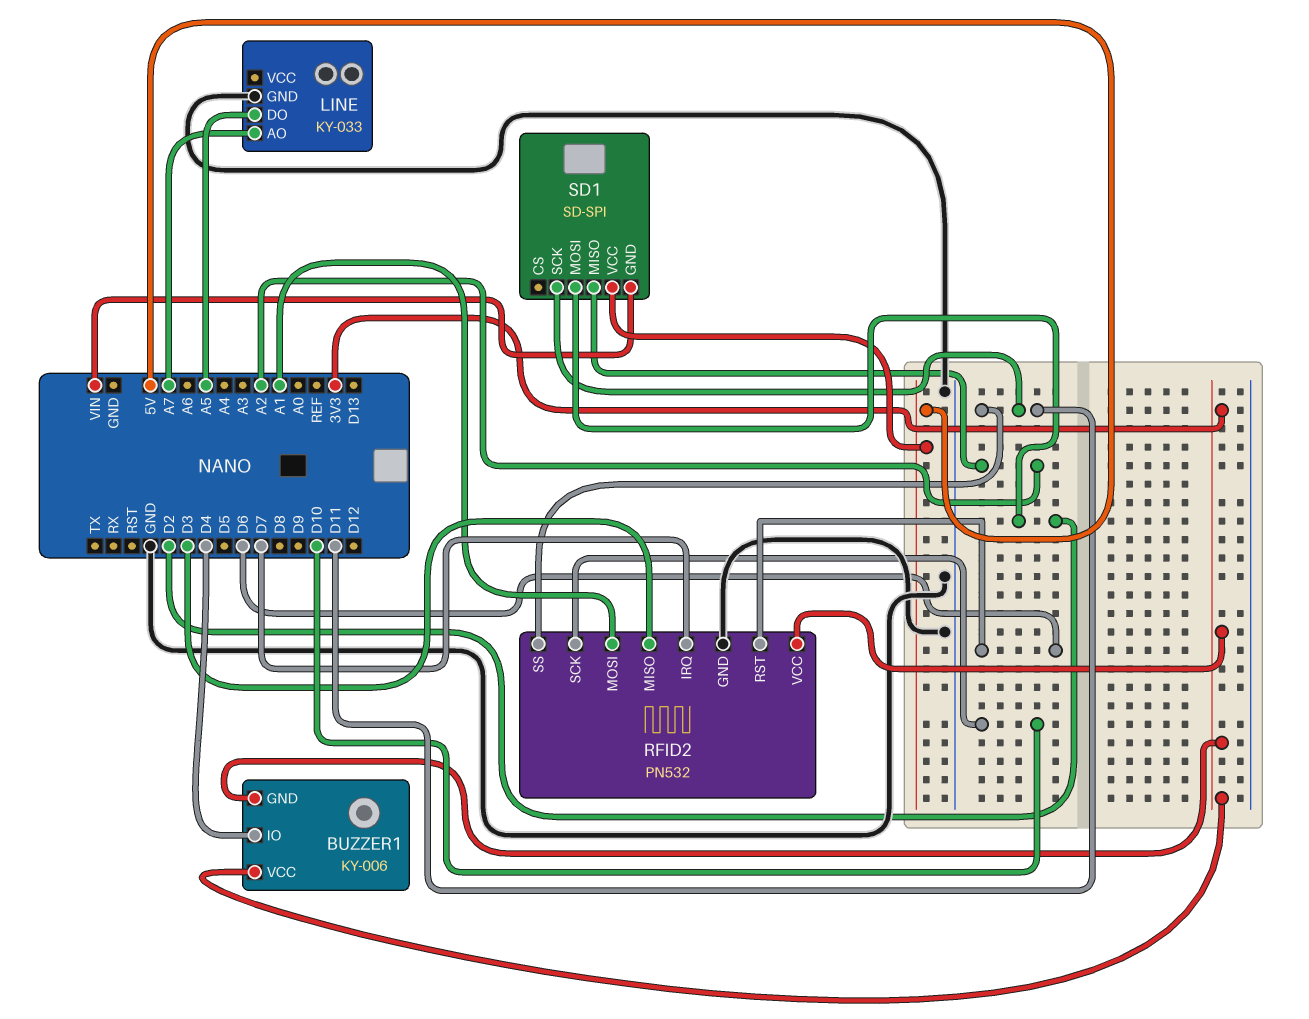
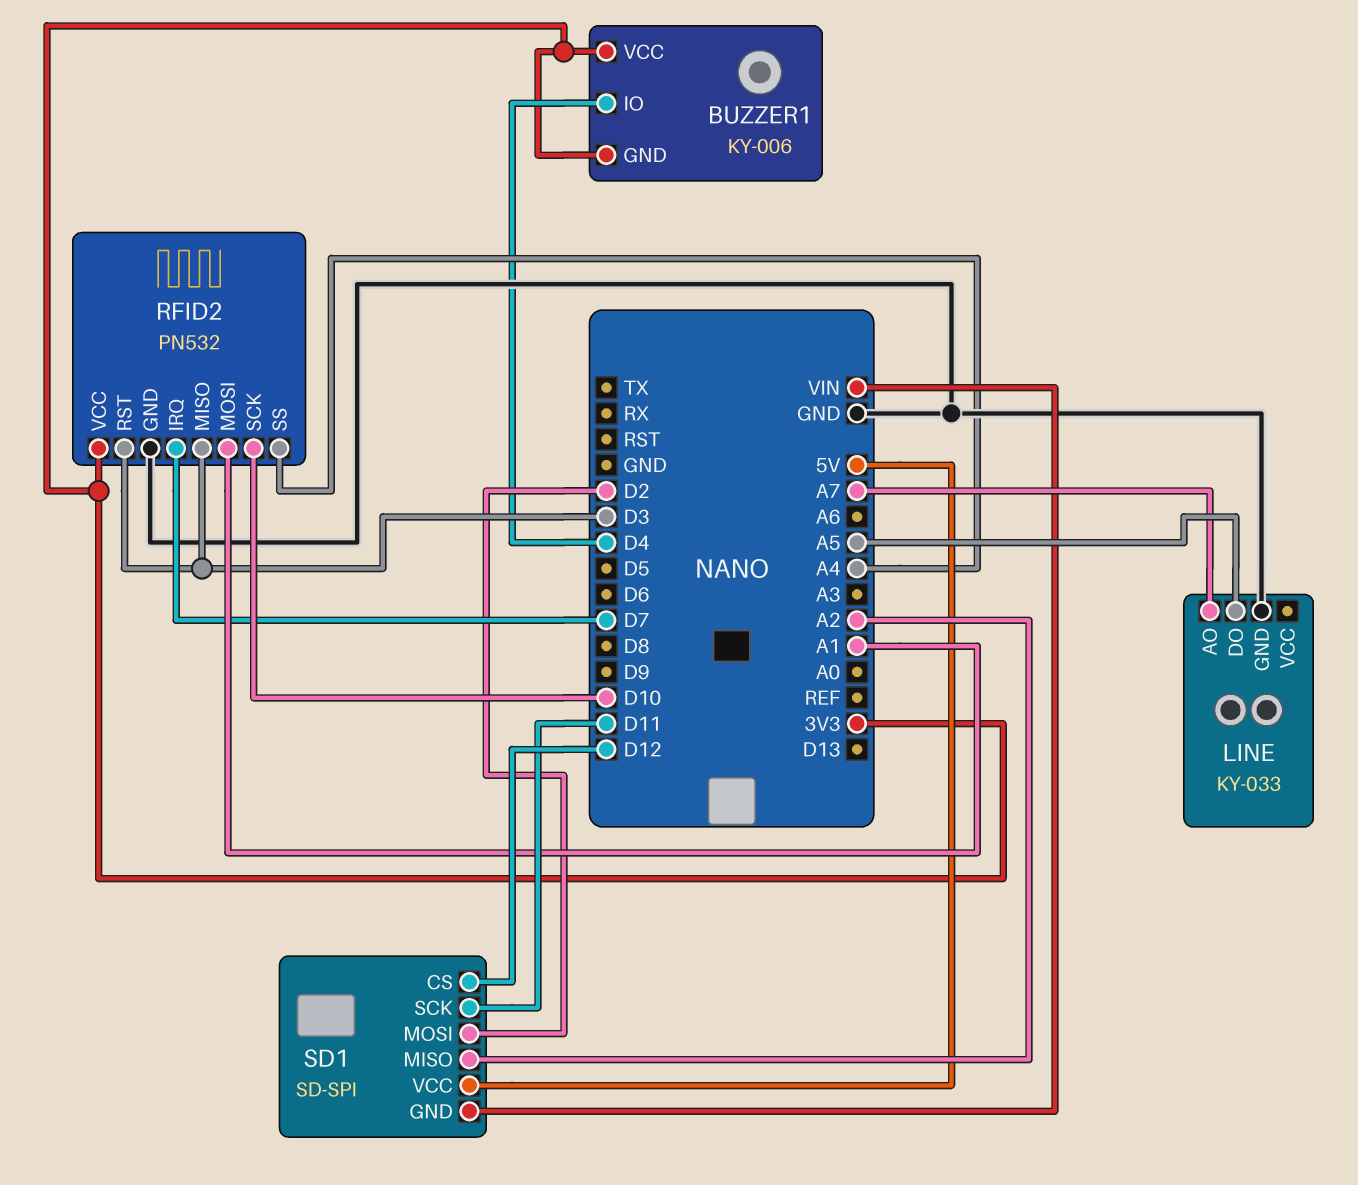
RFID2 pin RST: D6 -> D3
RFID2 pin SS: D11 -> A4
SD1 pin CS: none -> D12

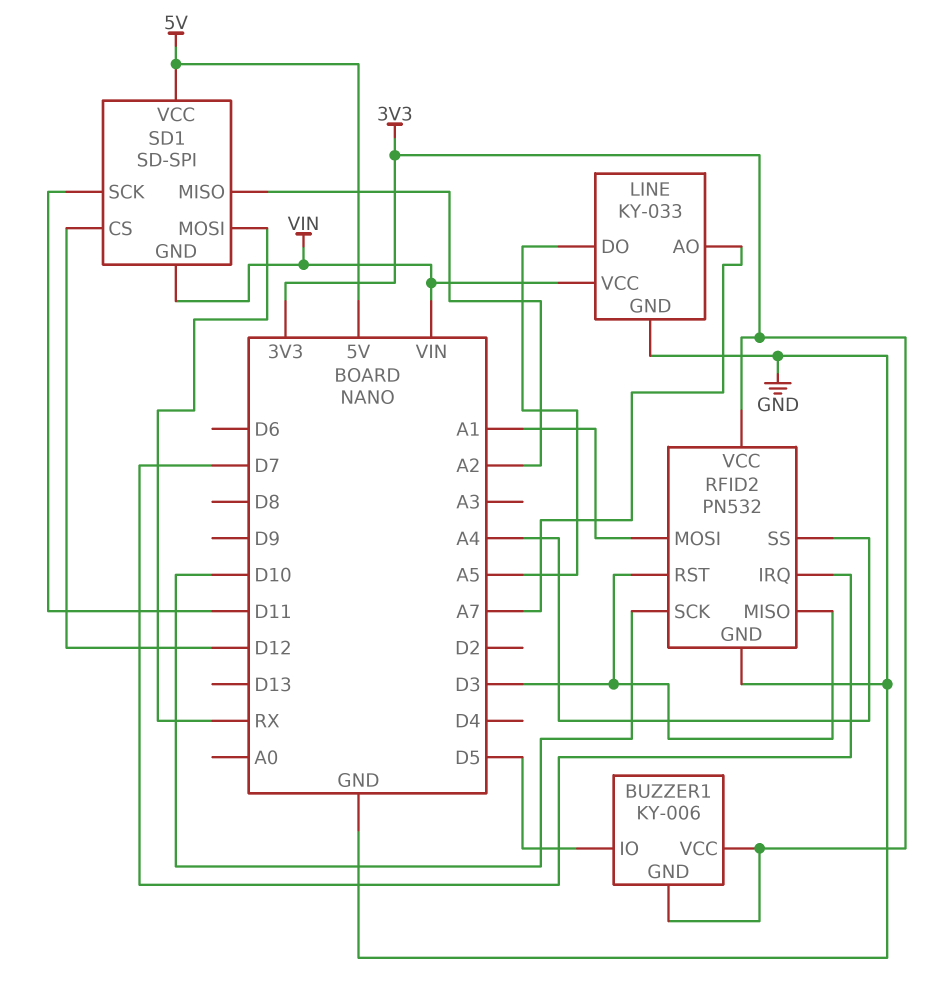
BUZZER1 pin IO: D4 -> D5
LINE pin VCC: none -> VIN
SD1 pin MOSI: D2 -> RX

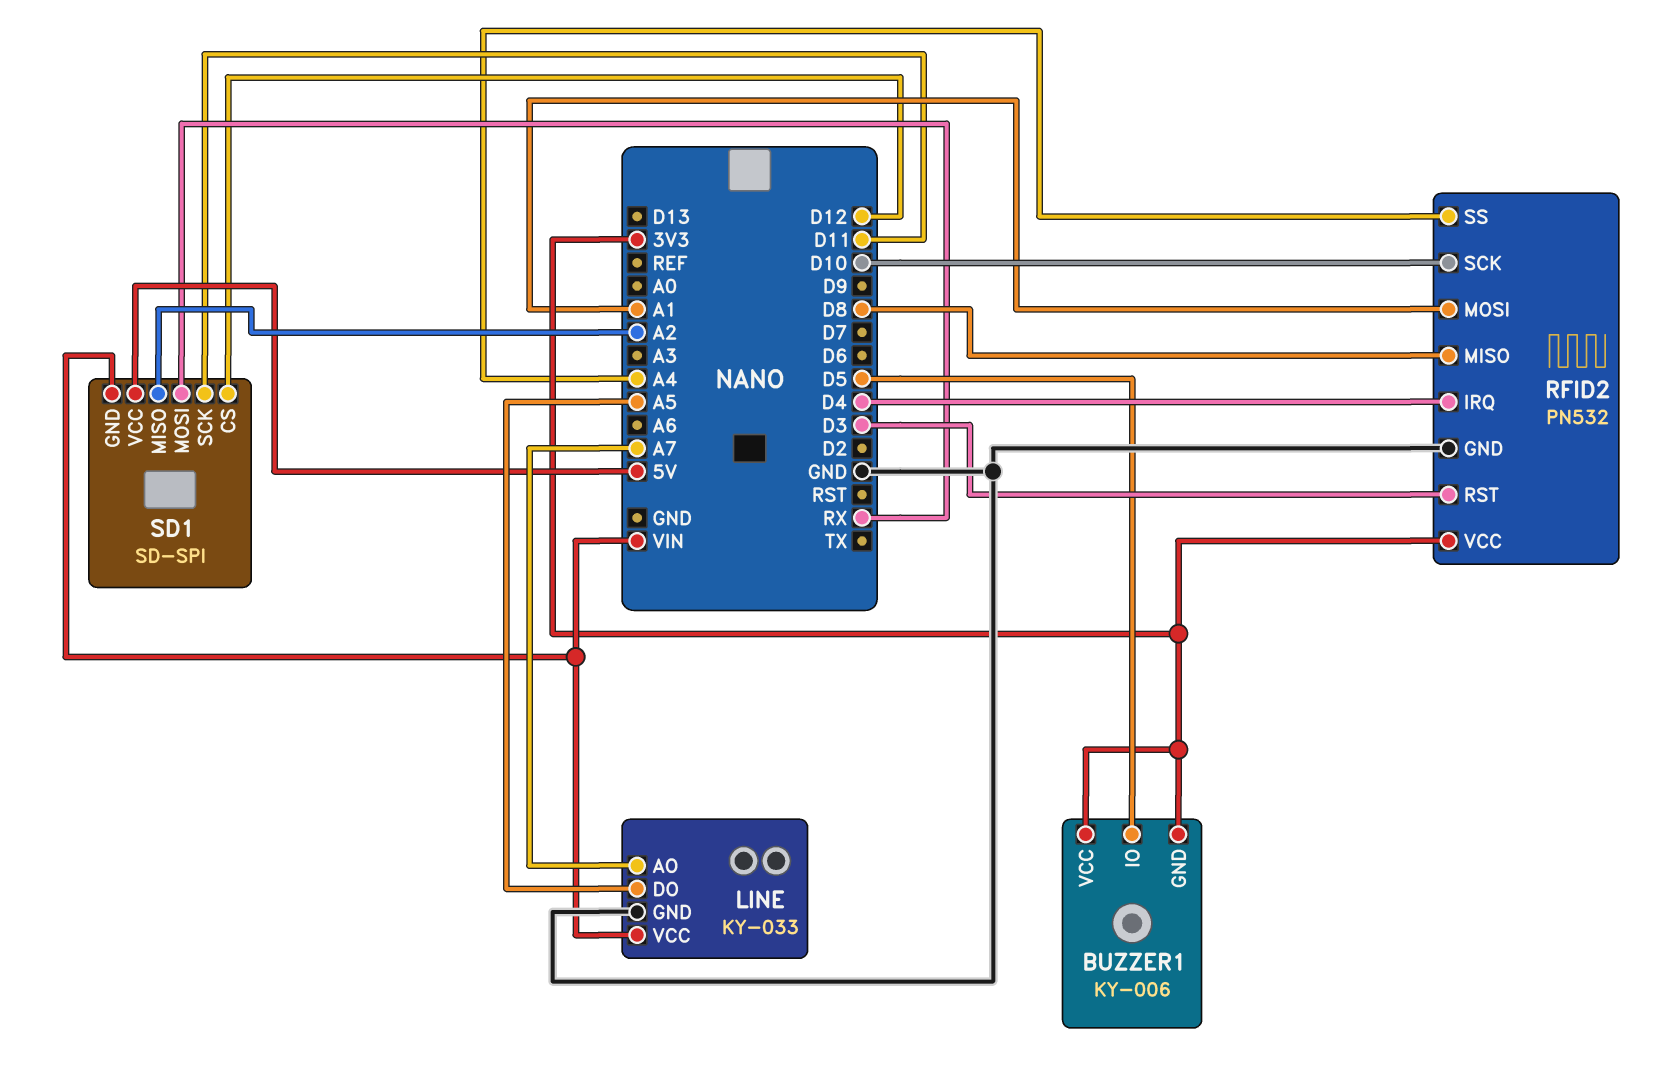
RFID2 pin IRQ: D7 -> D4
RFID2 pin MISO: D3 -> D8

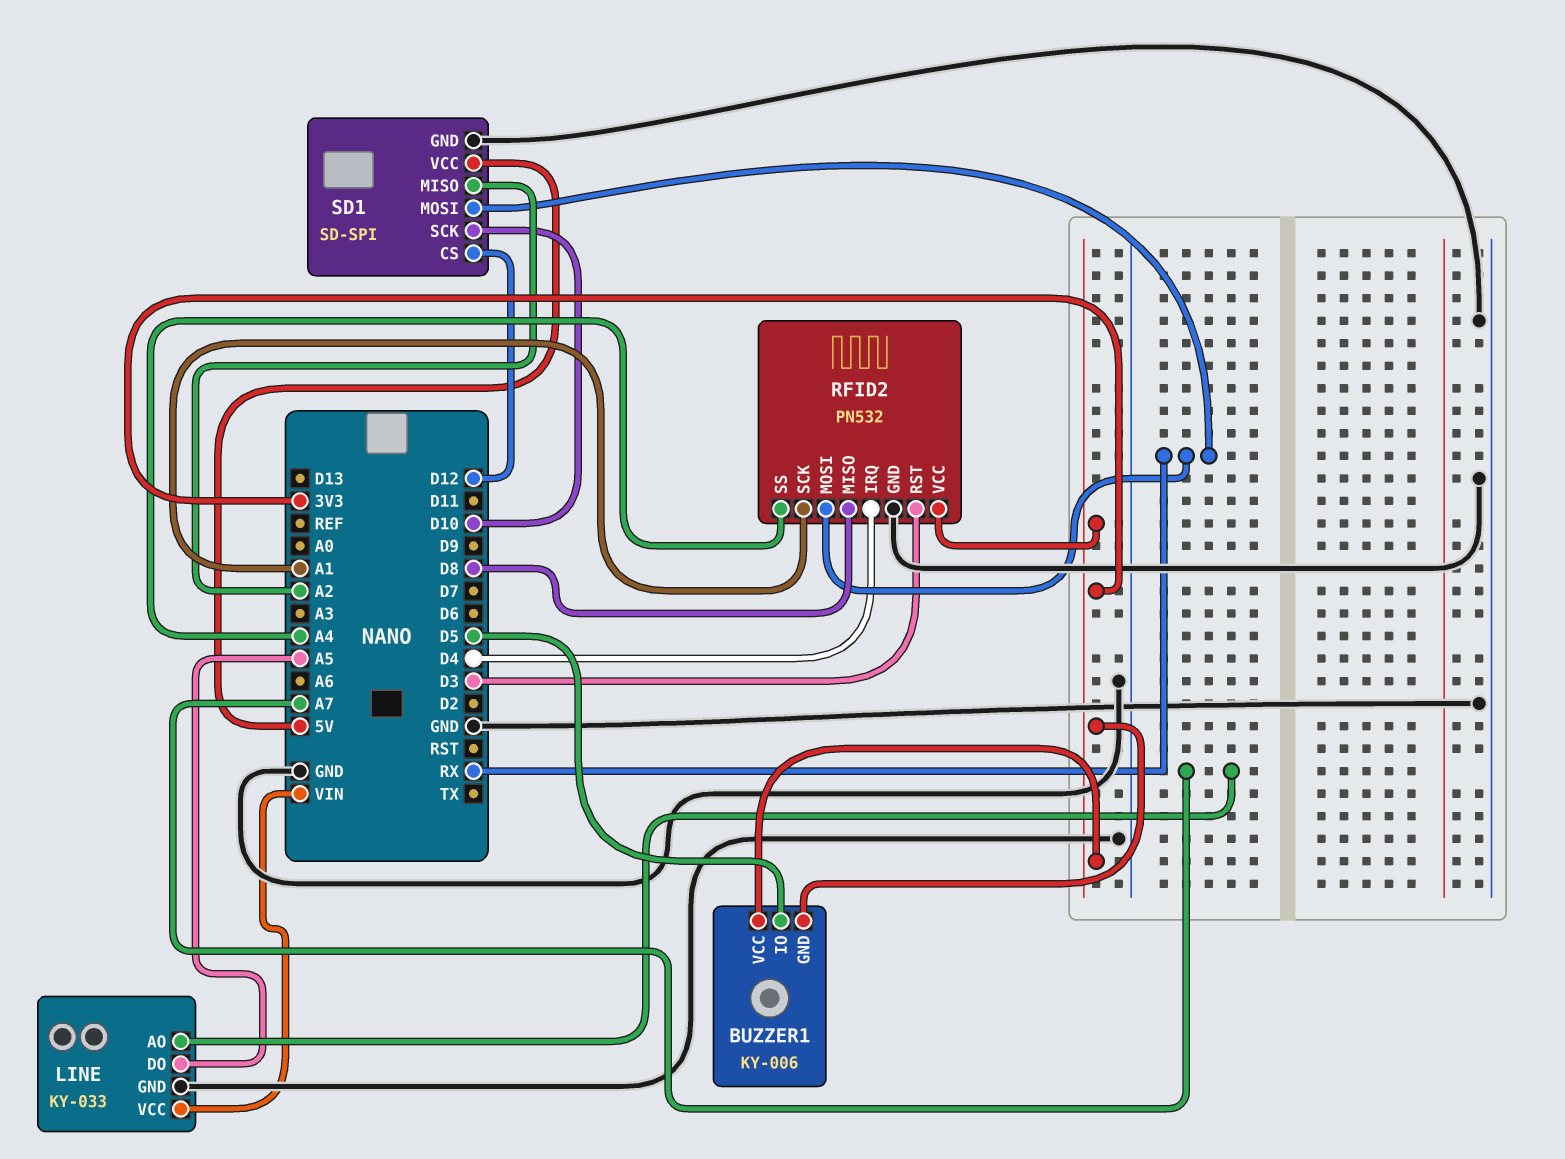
RFID2 pin MOSI: A1 -> RX
RFID2 pin SCK: D10 -> A1
SD1 pin GND: VIN -> GND
SD1 pin SCK: D11 -> D10

